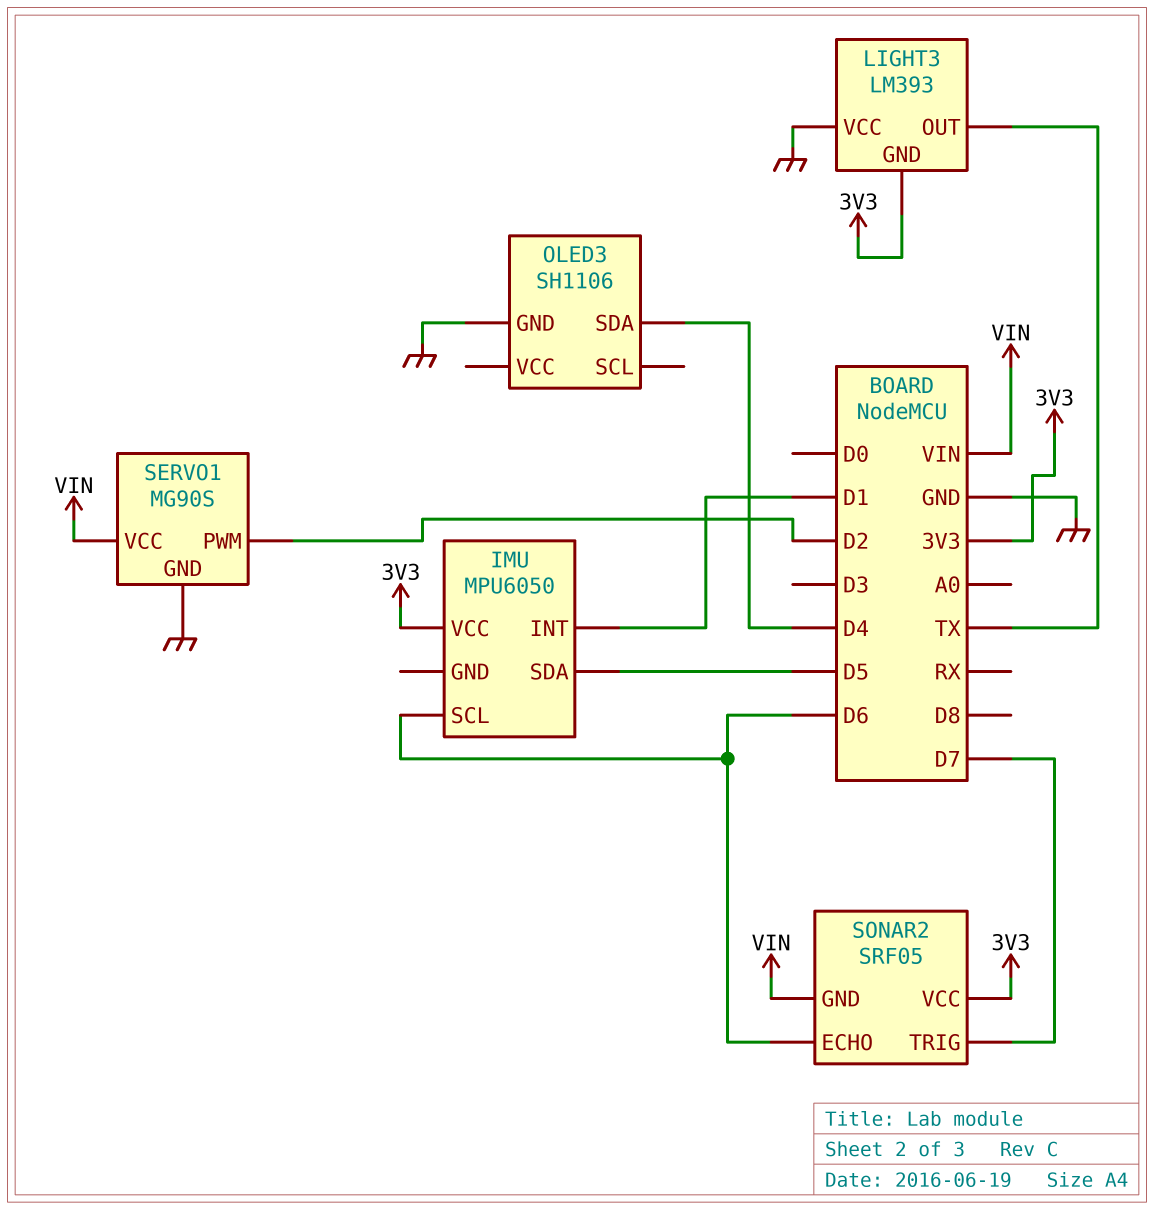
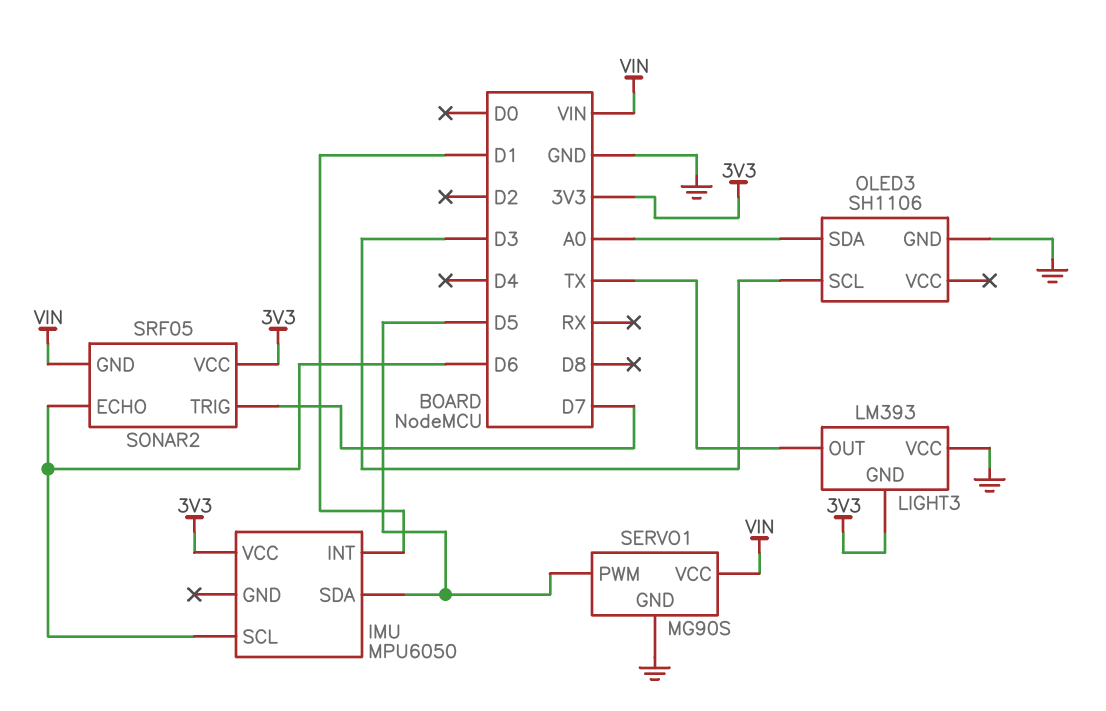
OLED3 pin SCL: none -> D3
OLED3 pin SDA: D4 -> A0
SERVO1 pin PWM: D2 -> D5

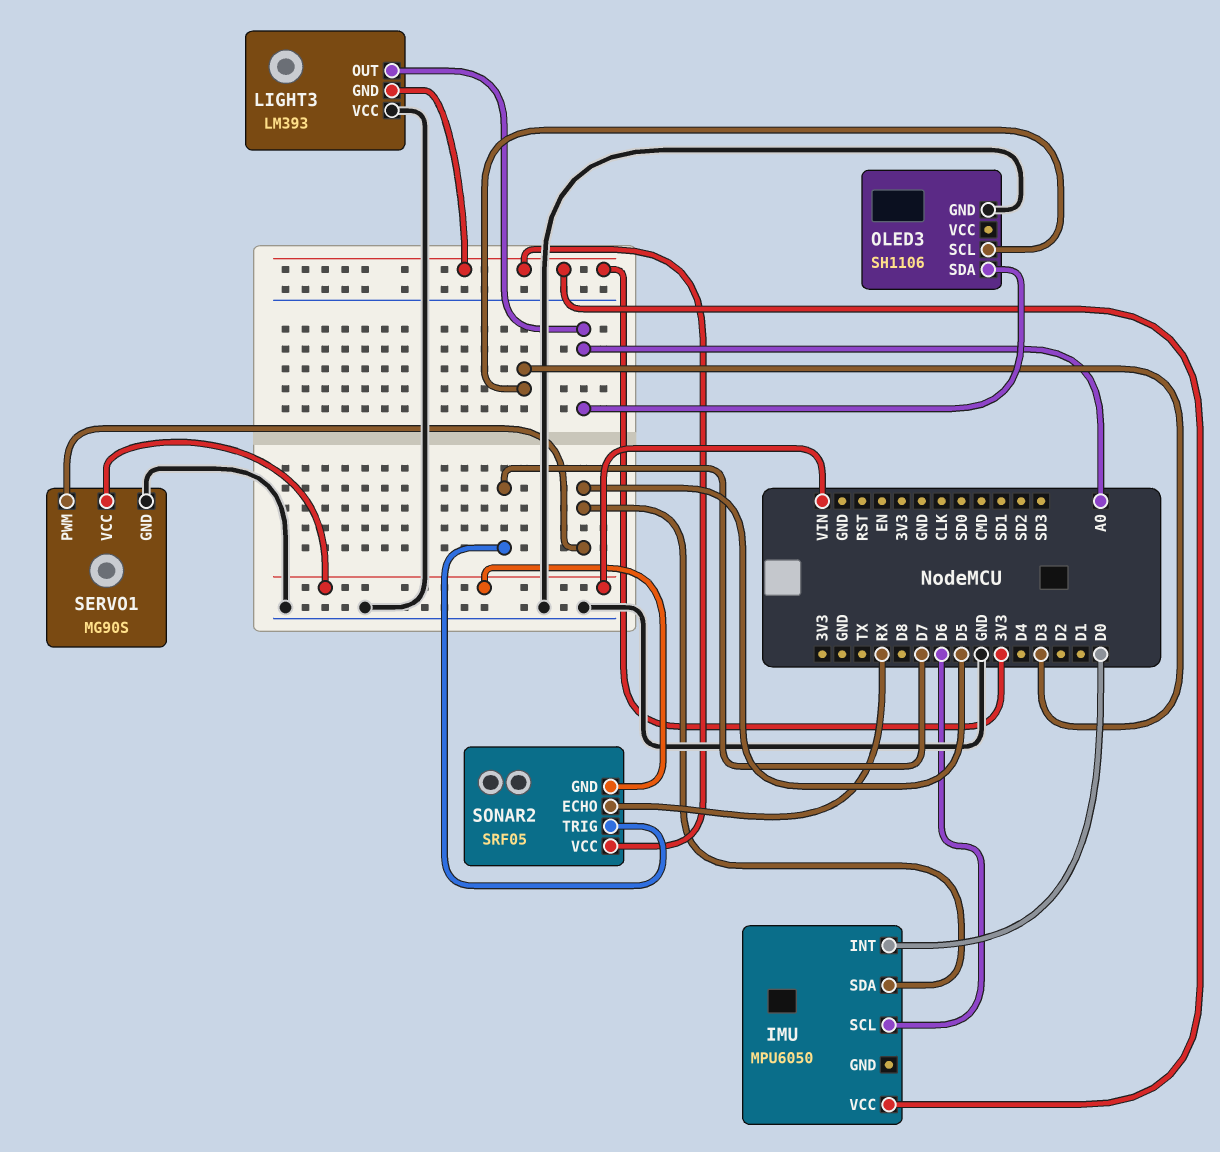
IMU pin INT: D1 -> D0
LIGHT3 pin OUT: TX -> A0
SONAR2 pin ECHO: D6 -> RX

